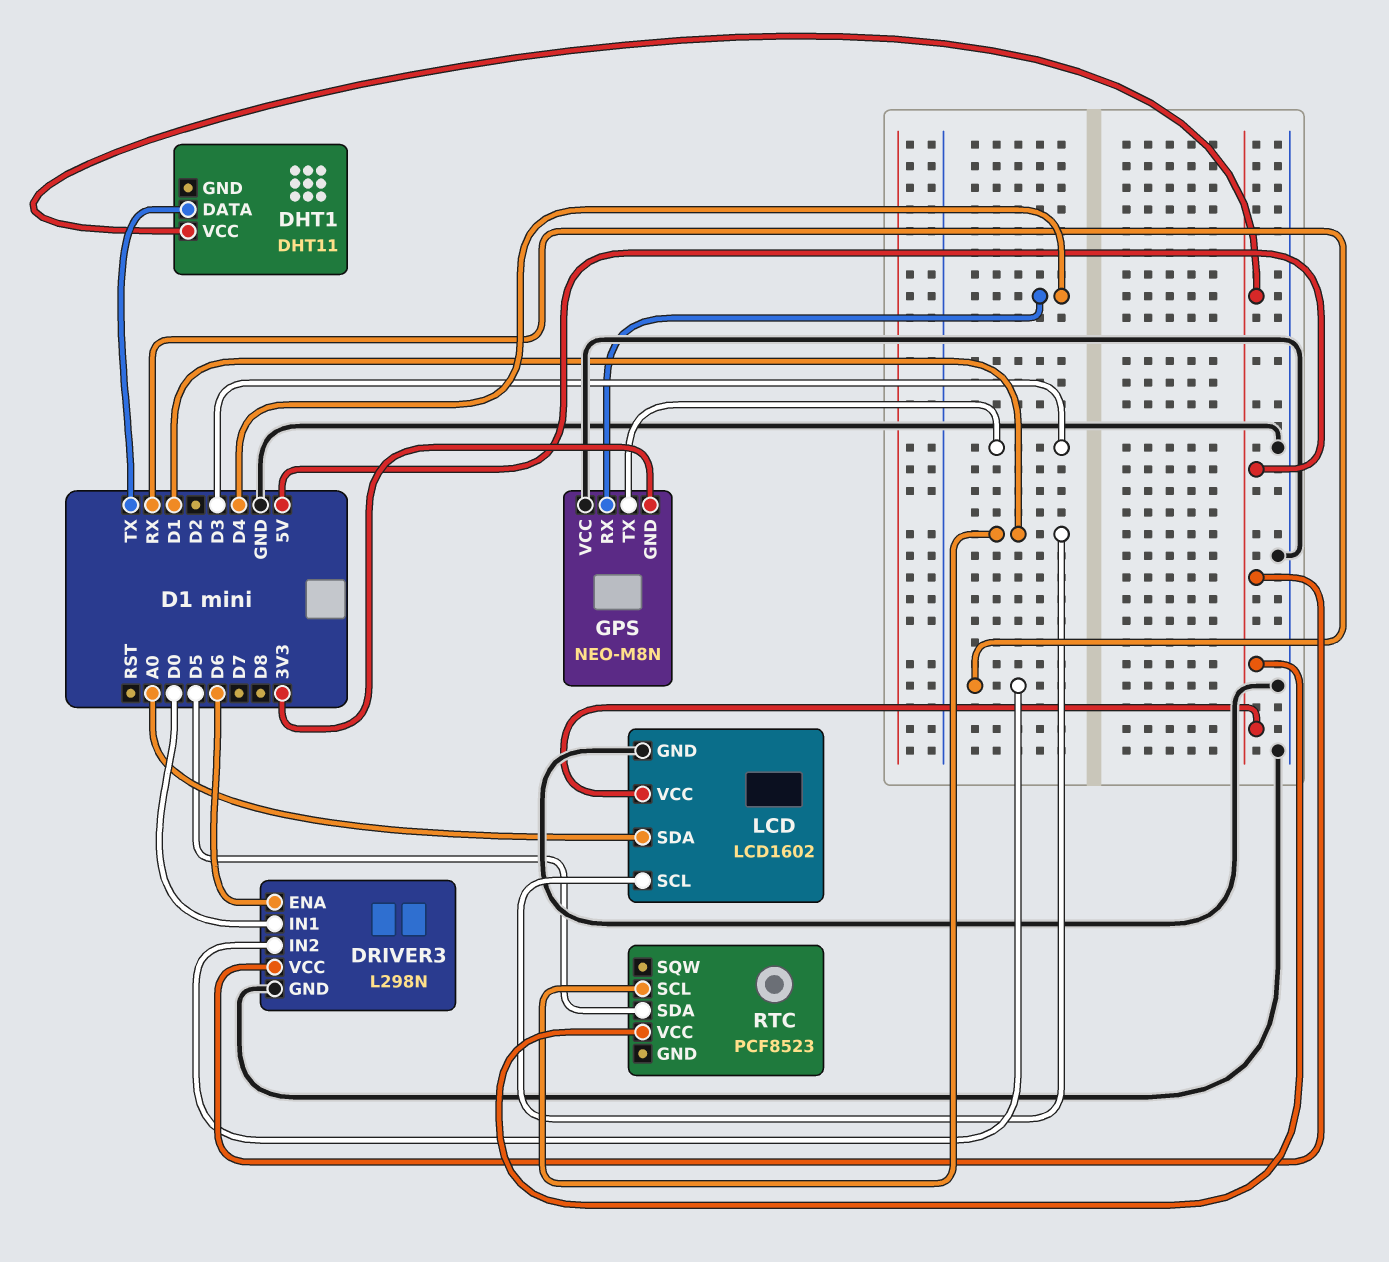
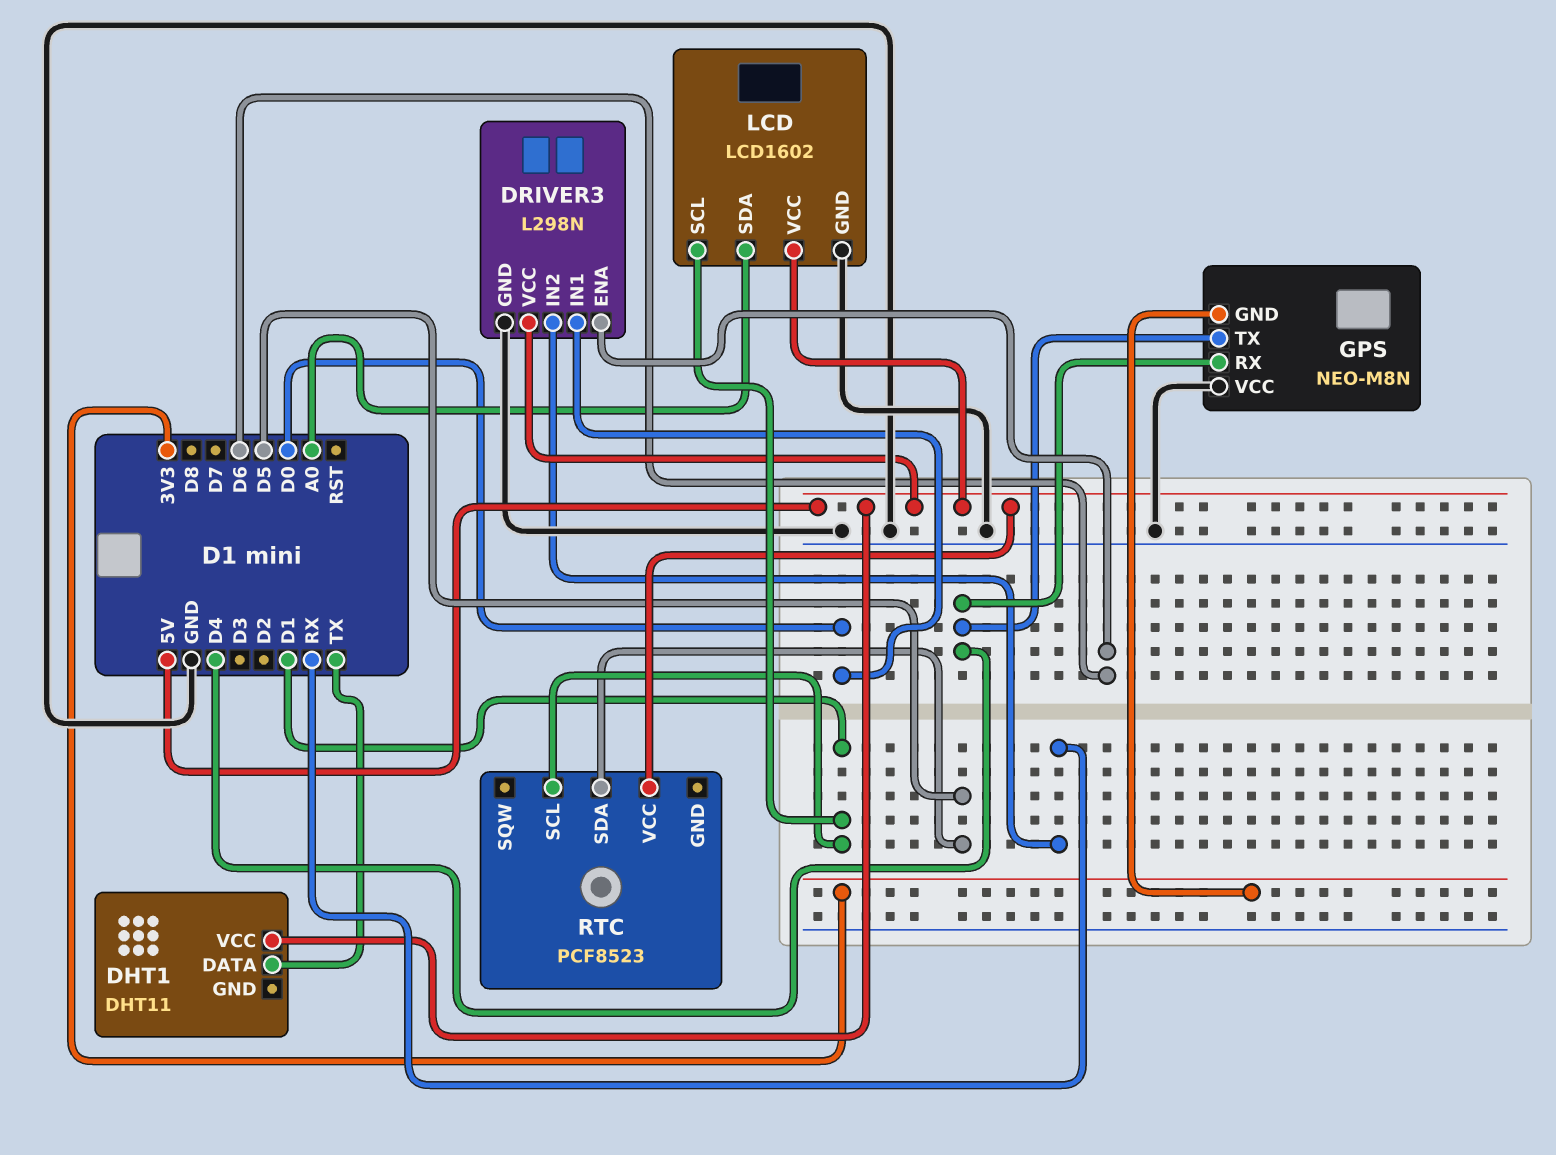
GPS pin TX: D3 -> D4

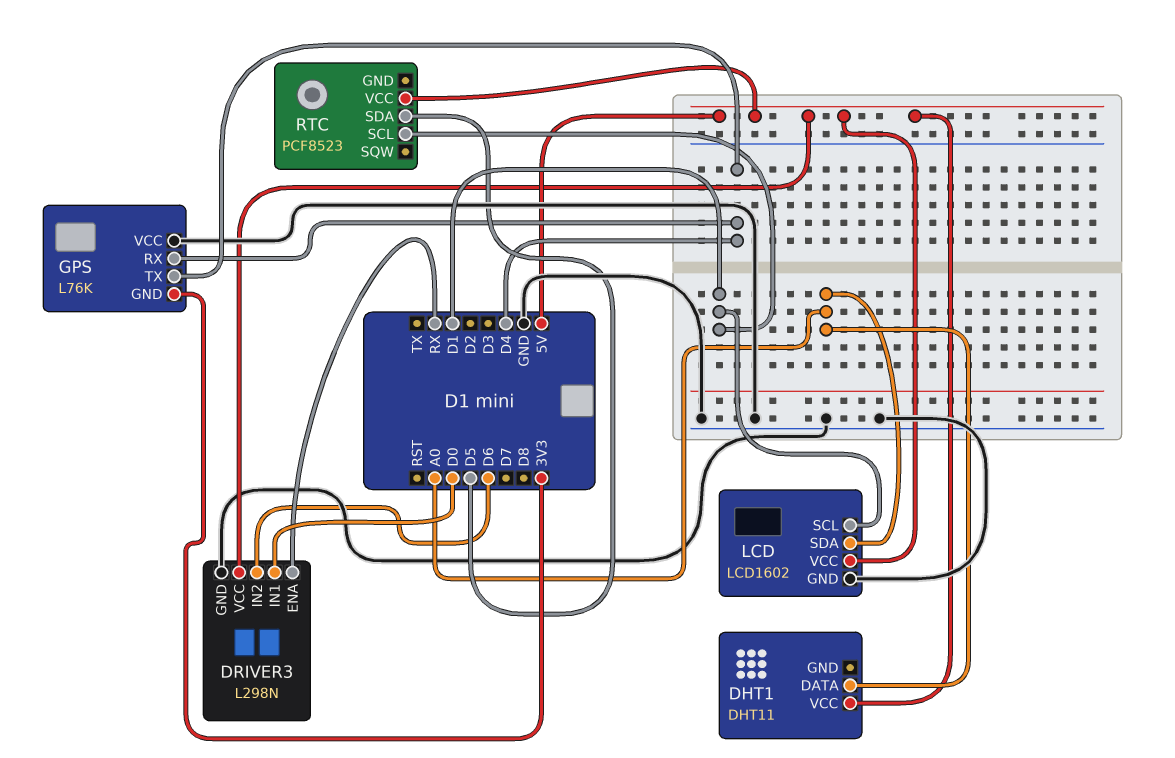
DHT1 pin DATA: TX -> A0
DRIVER3 pin ENA: D6 -> RX
DRIVER3 pin IN2: RX -> D6
GPS: NEO-M8N -> L76K

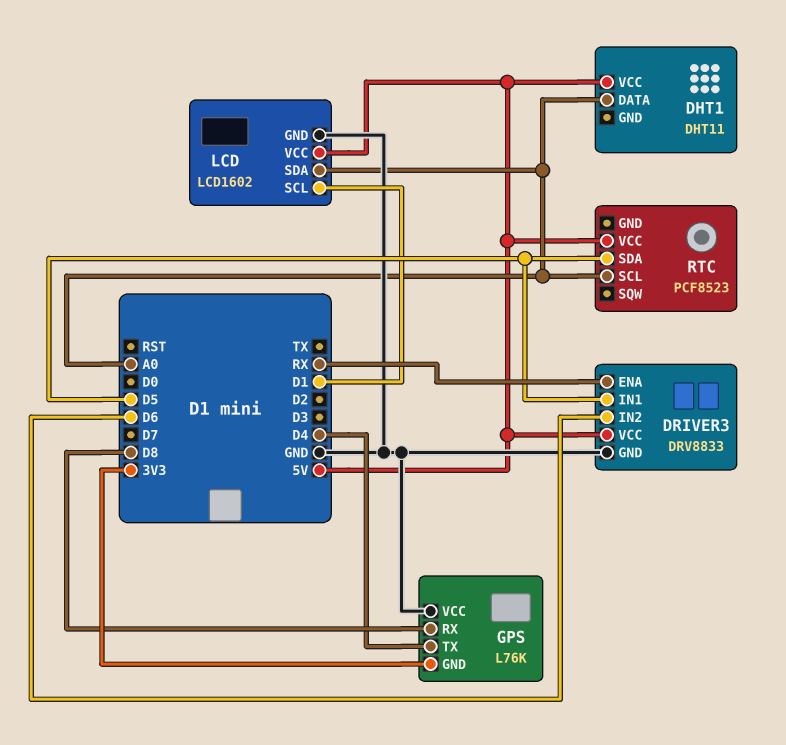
DRIVER3: L298N -> DRV8833
DRIVER3 pin IN1: D0 -> D5
GPS pin RX: D4 -> D8
RTC pin SCL: D1 -> A0

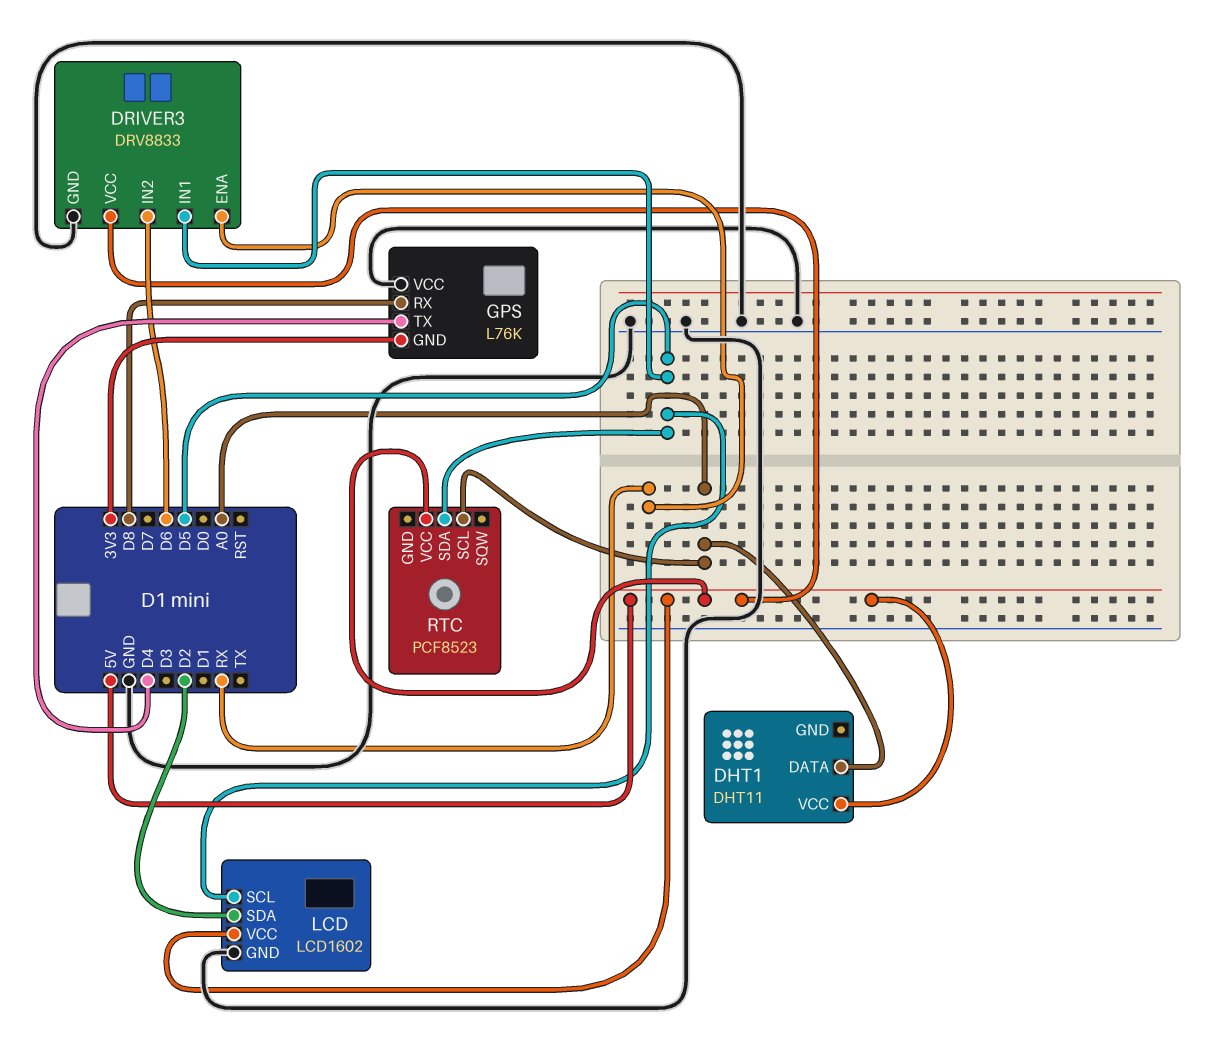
LCD pin SCL: D1 -> D5
LCD pin SDA: A0 -> D2

